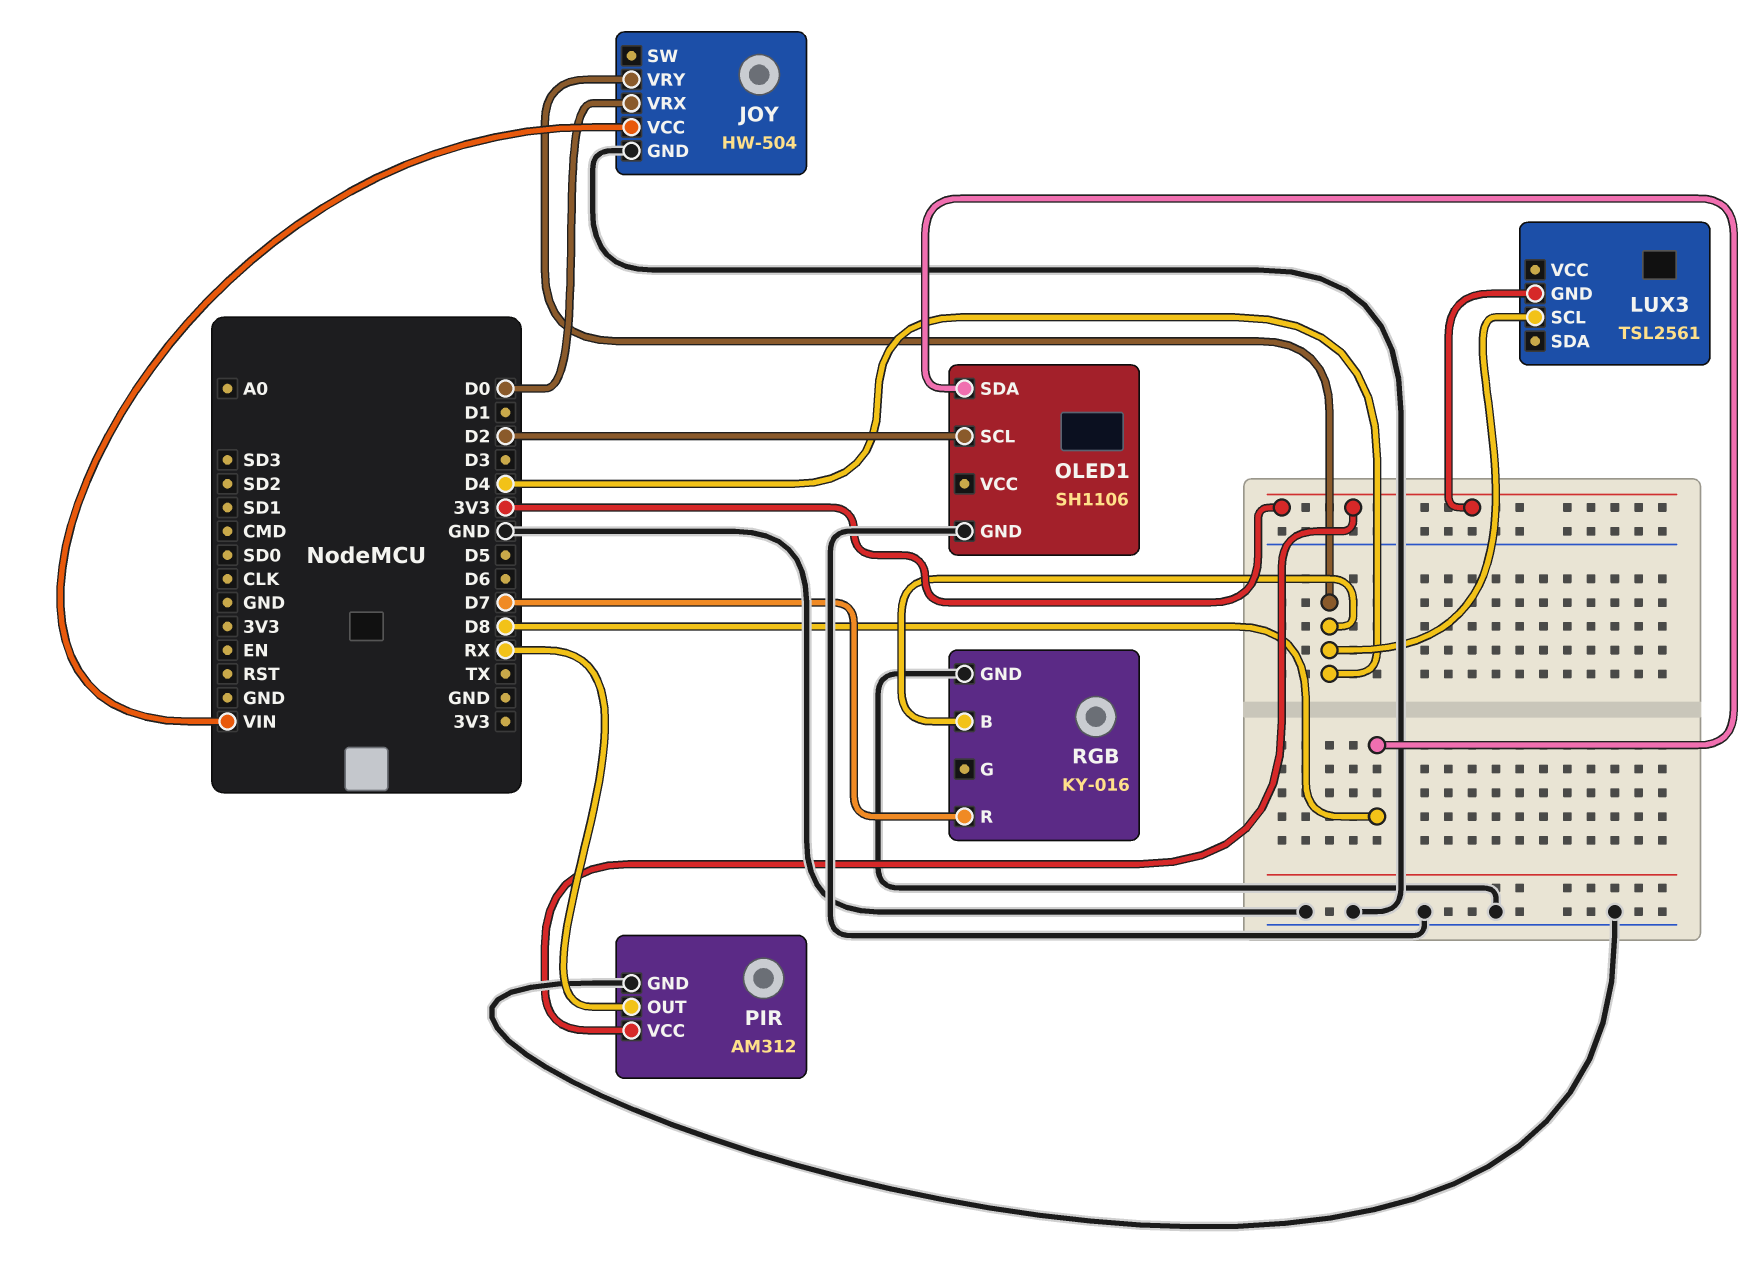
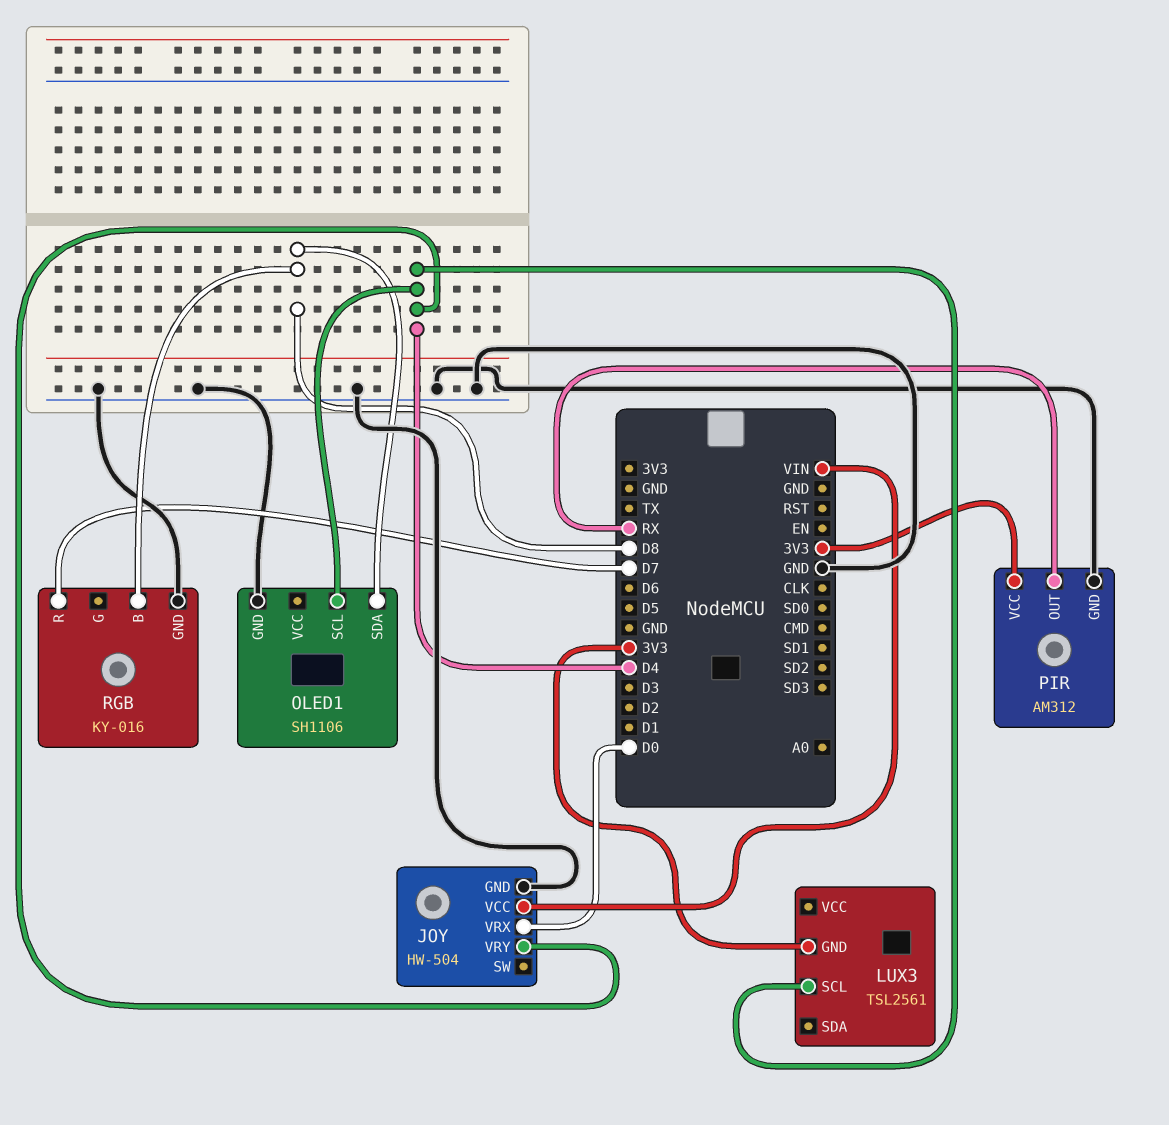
OLED1 pin SCL: D2 -> D4
RGB pin B: D4 -> D8

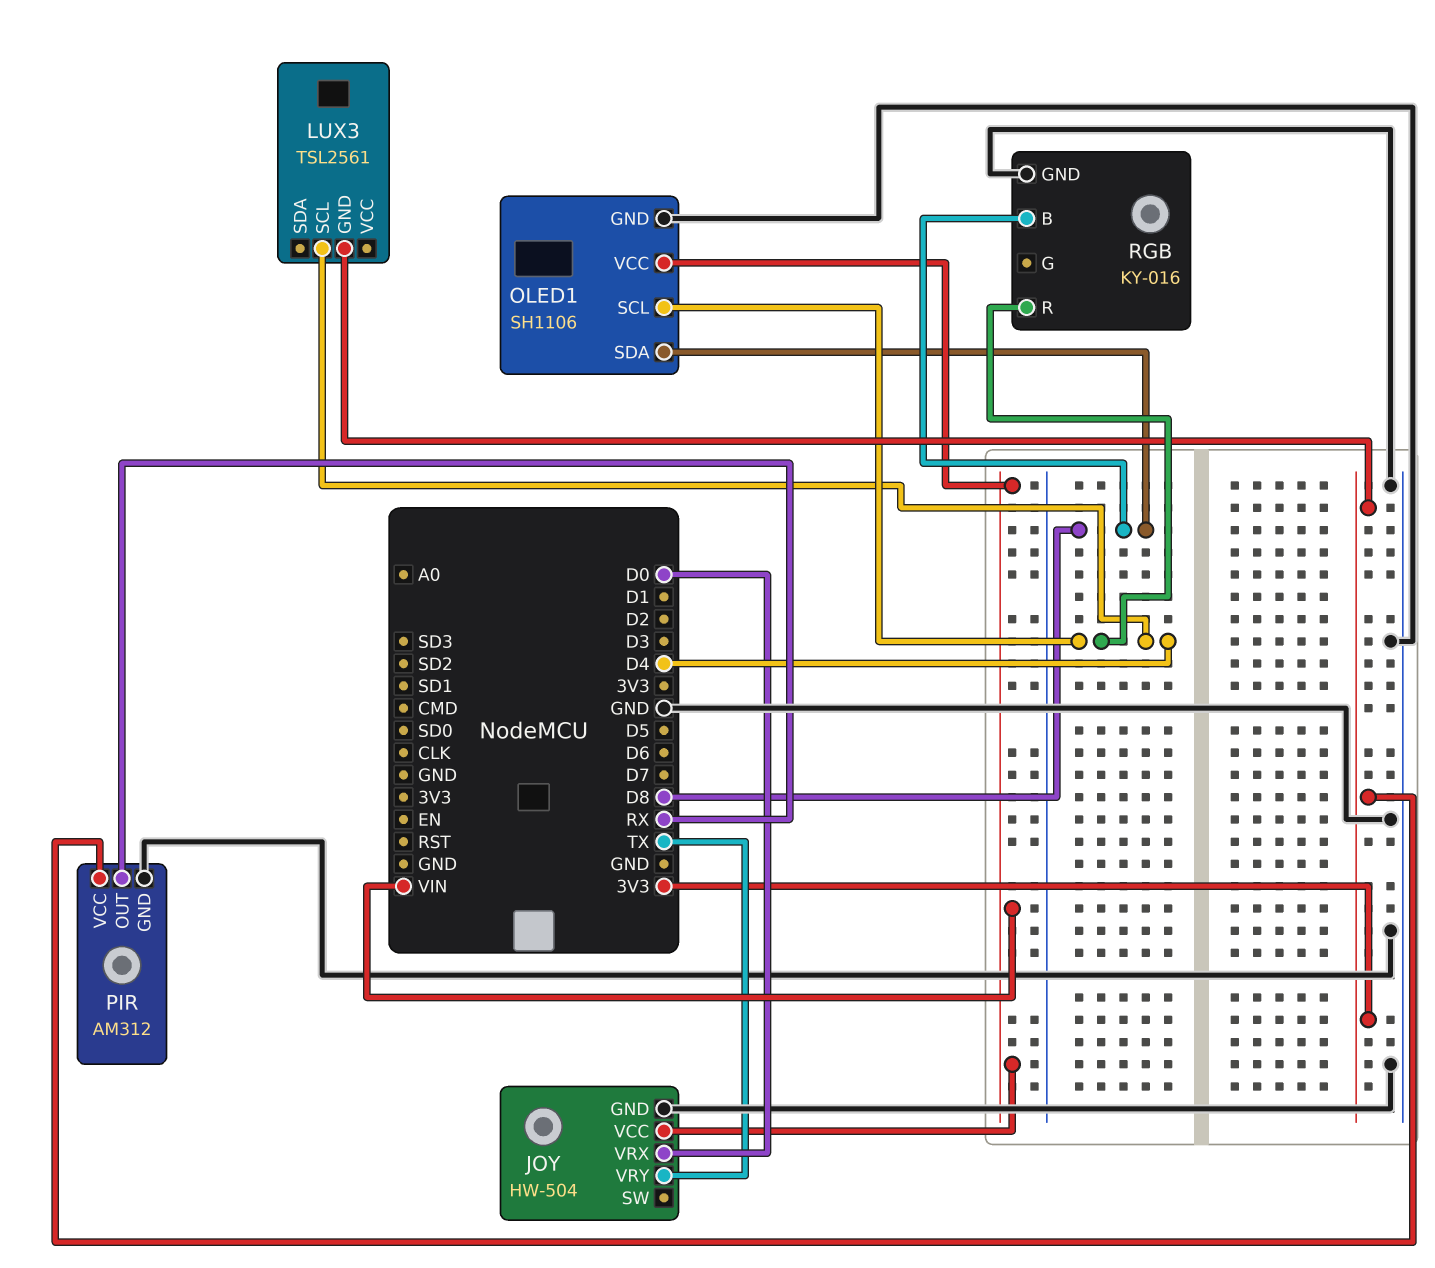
JOY pin VRY: D4 -> TX
OLED1 pin VCC: none -> VIN
RGB pin R: D7 -> D4

